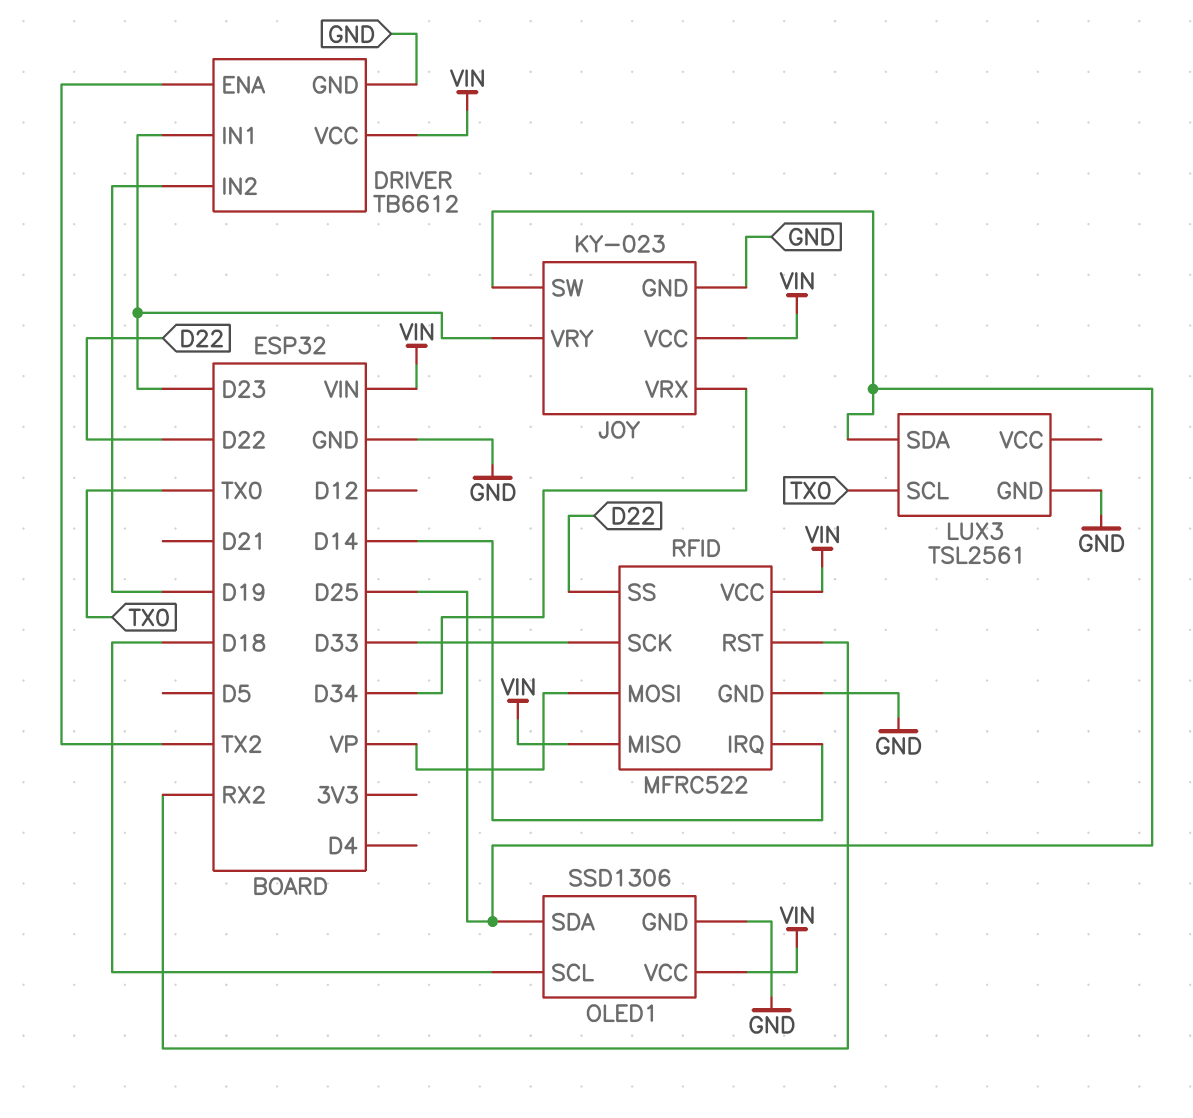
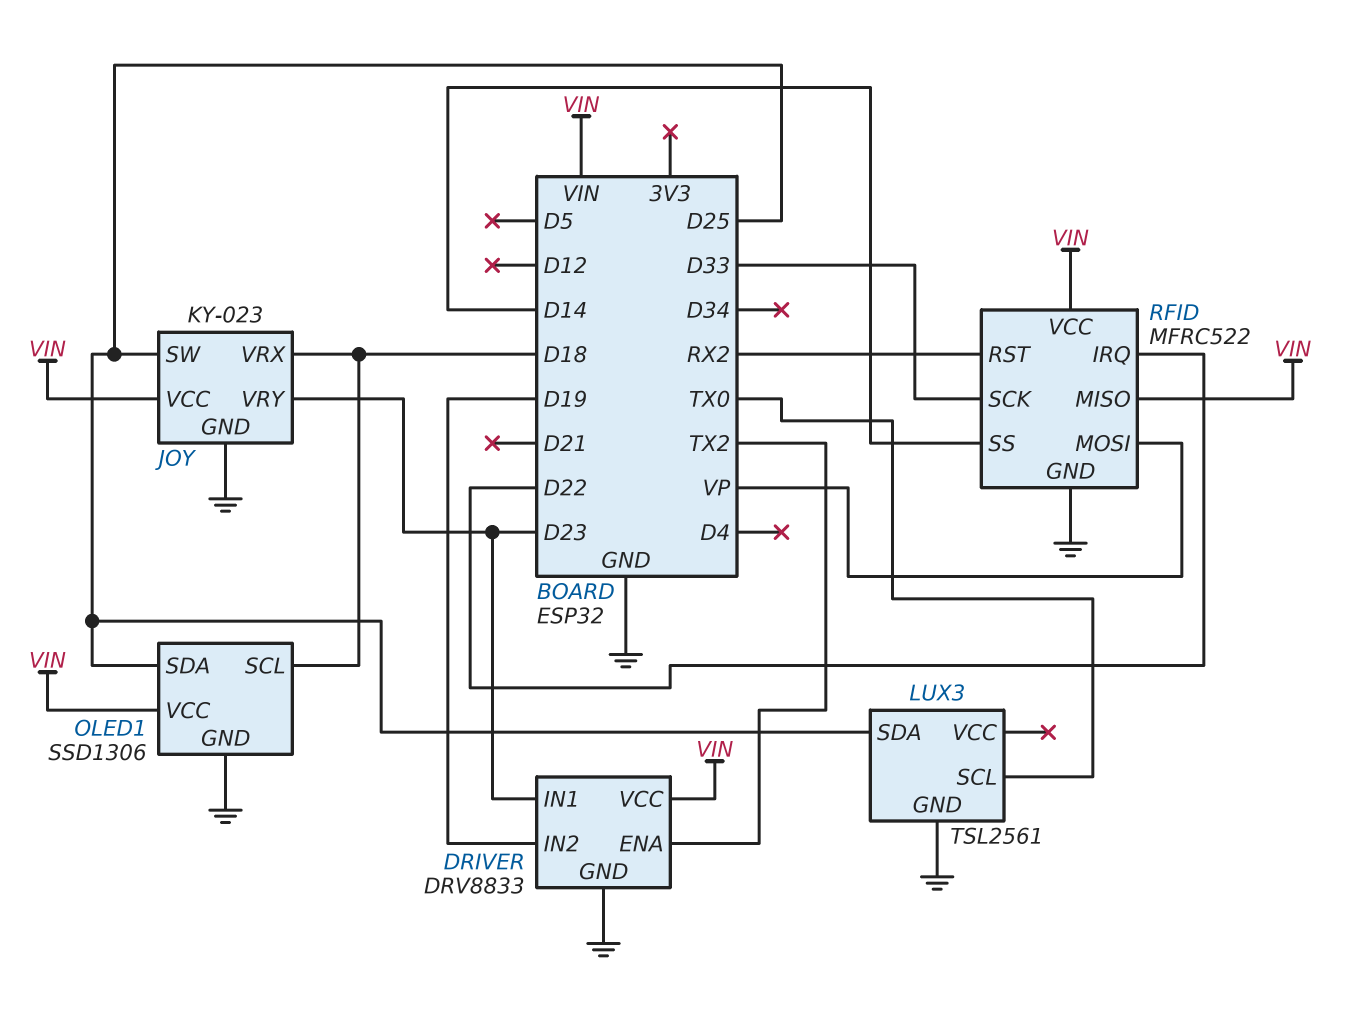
DRIVER: TB6612 -> DRV8833
JOY pin VRX: D34 -> D18
RFID pin IRQ: D14 -> D22
RFID pin SS: D22 -> D14

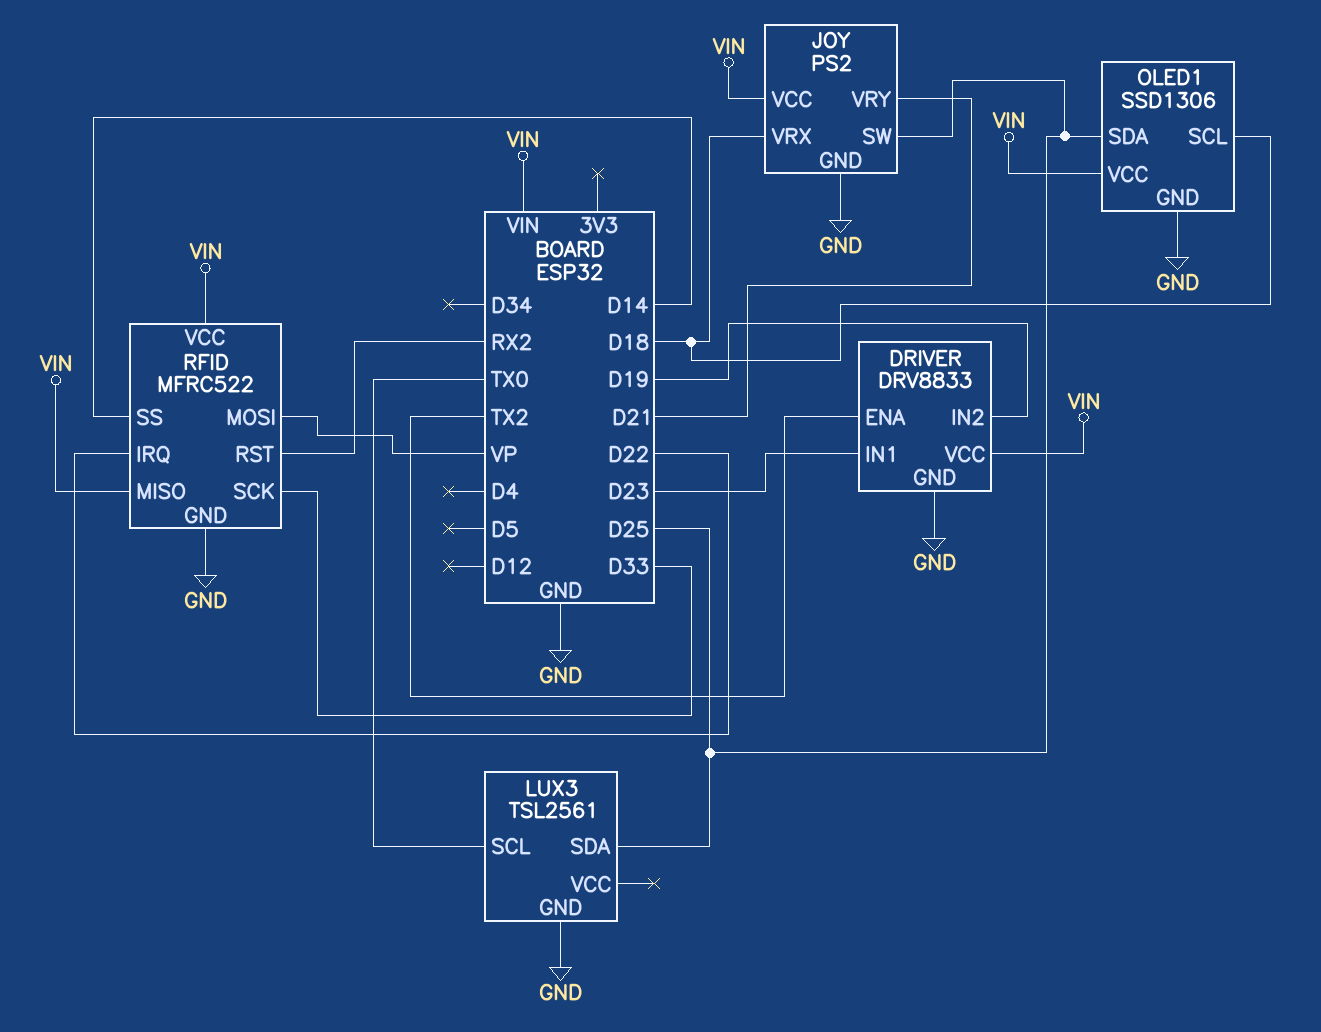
JOY: KY-023 -> PS2
JOY pin VRY: D23 -> D21

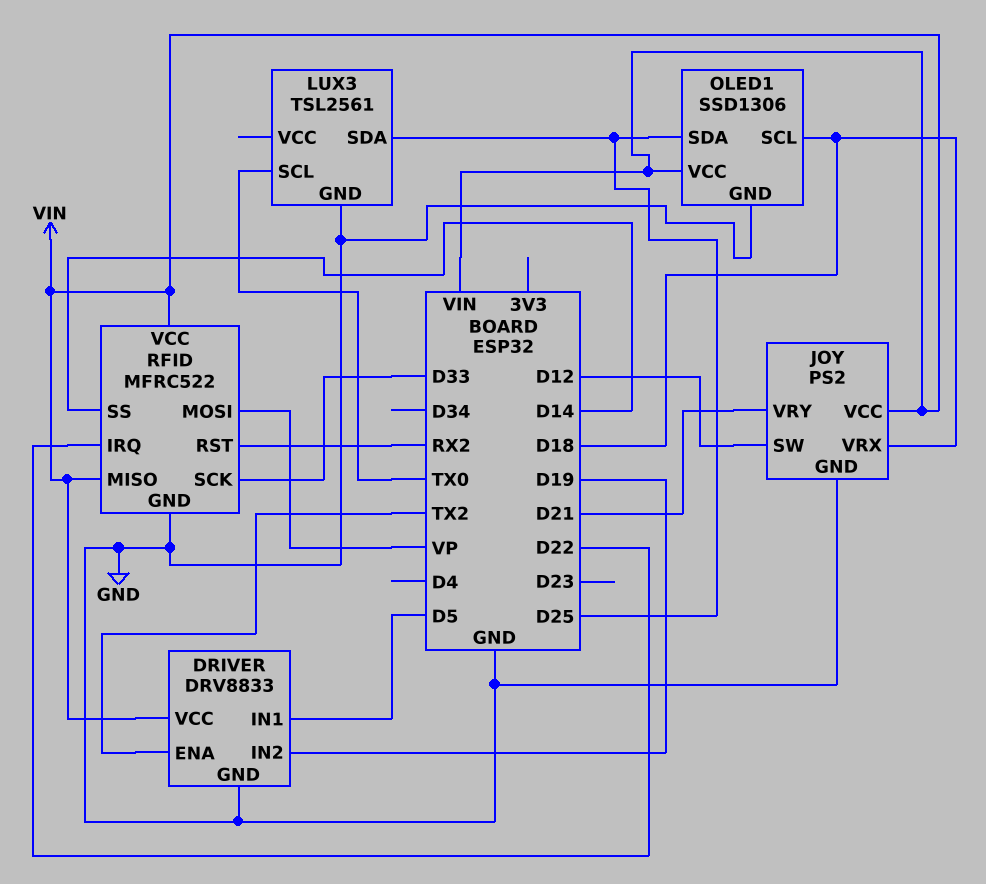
DRIVER pin IN1: D23 -> D5
JOY pin SW: D25 -> D12

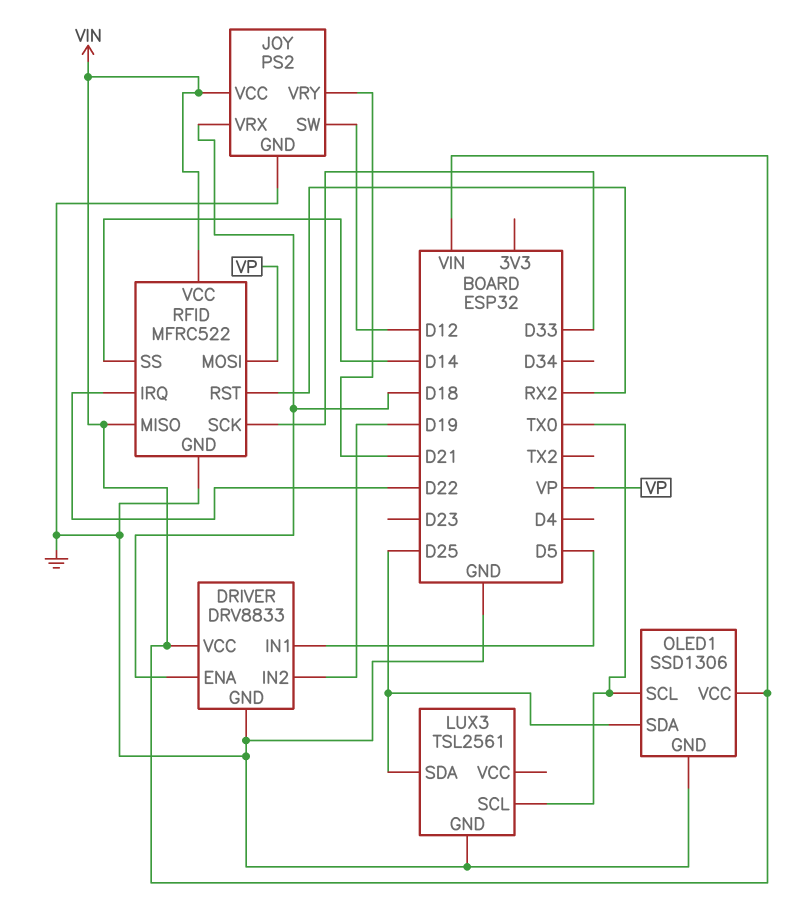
DRIVER pin ENA: TX2 -> D18
OLED1 pin SCL: D18 -> TX0

